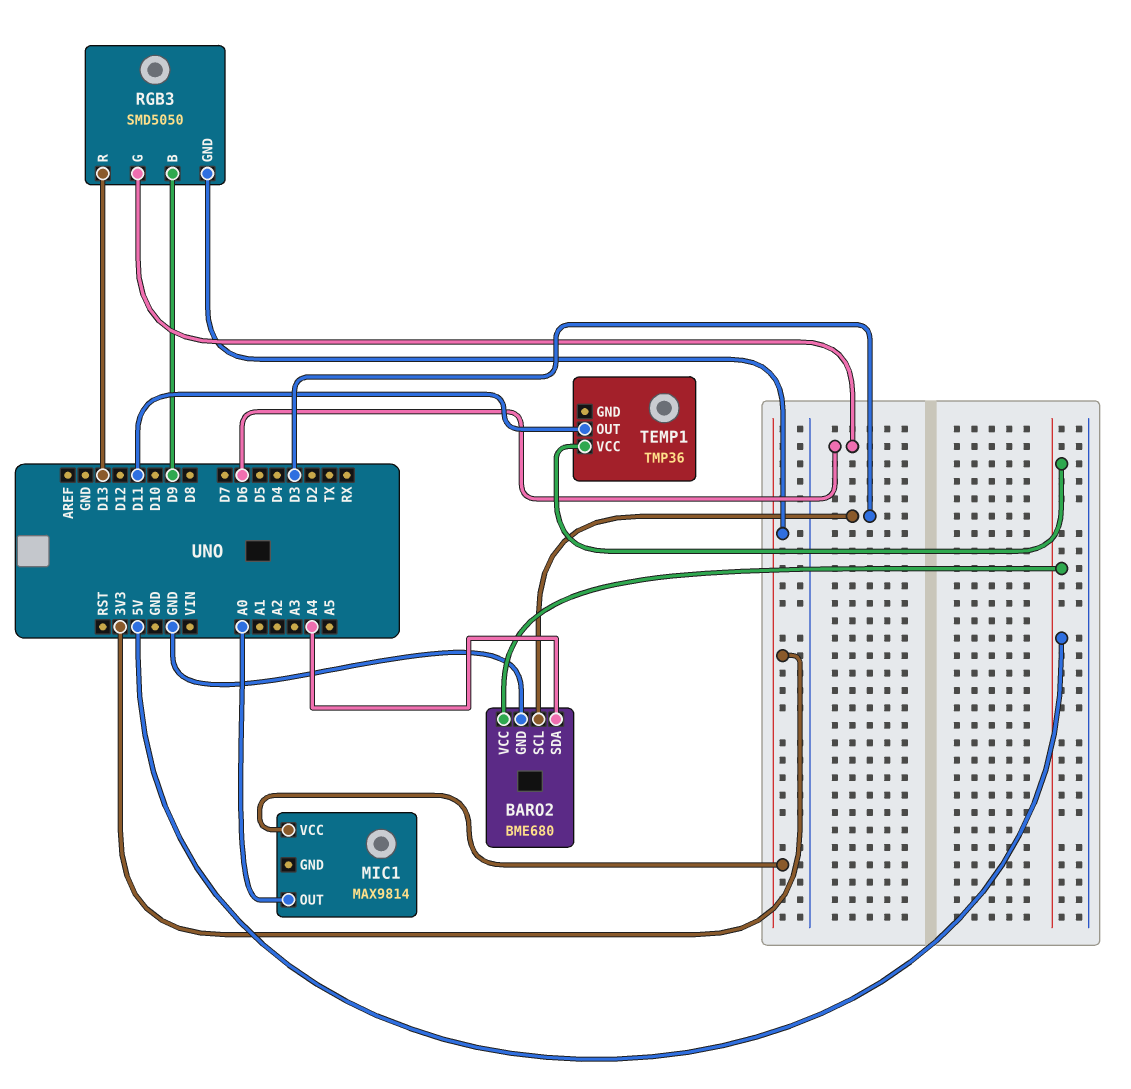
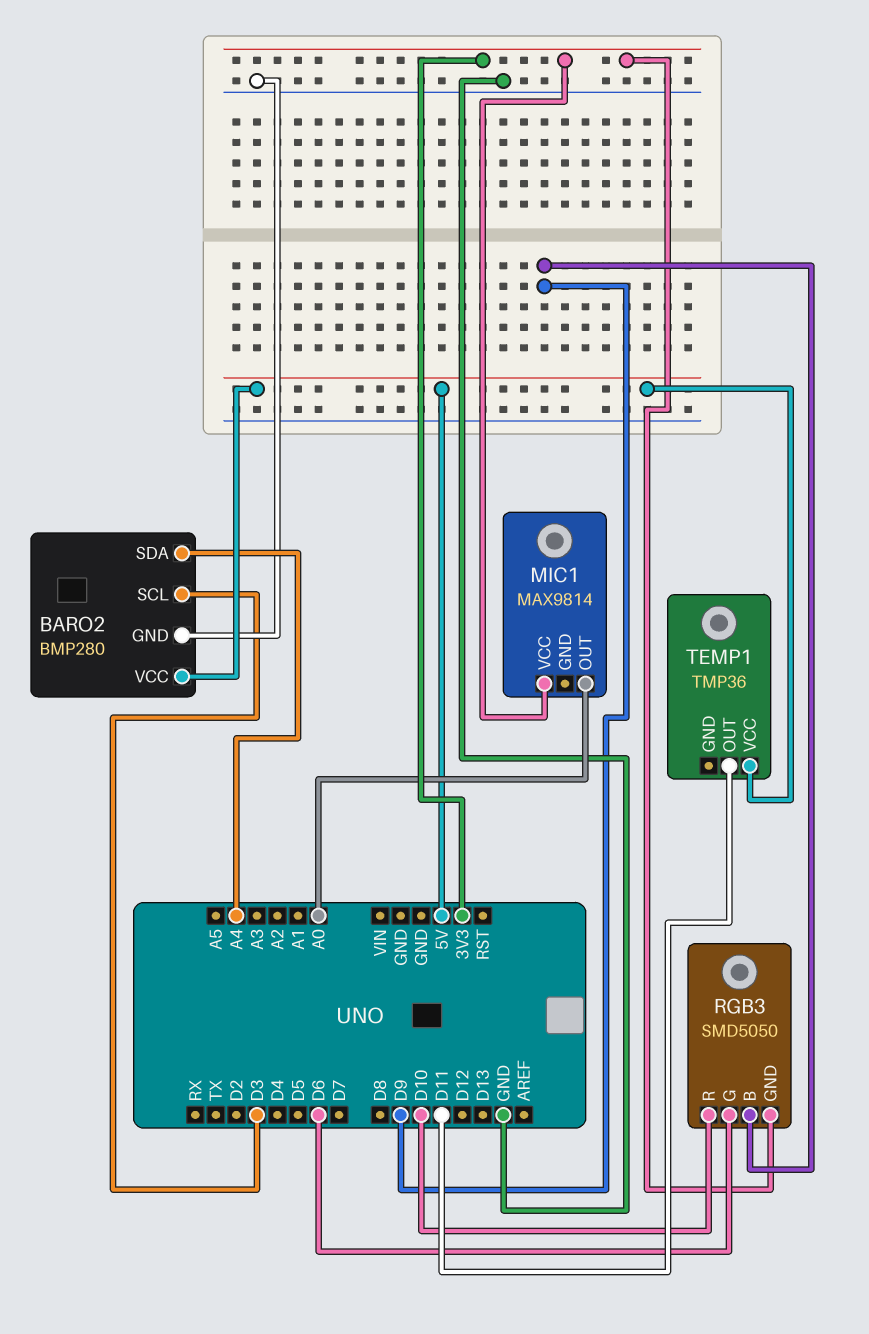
BARO2: BME680 -> BMP280
RGB3 pin R: D13 -> D10

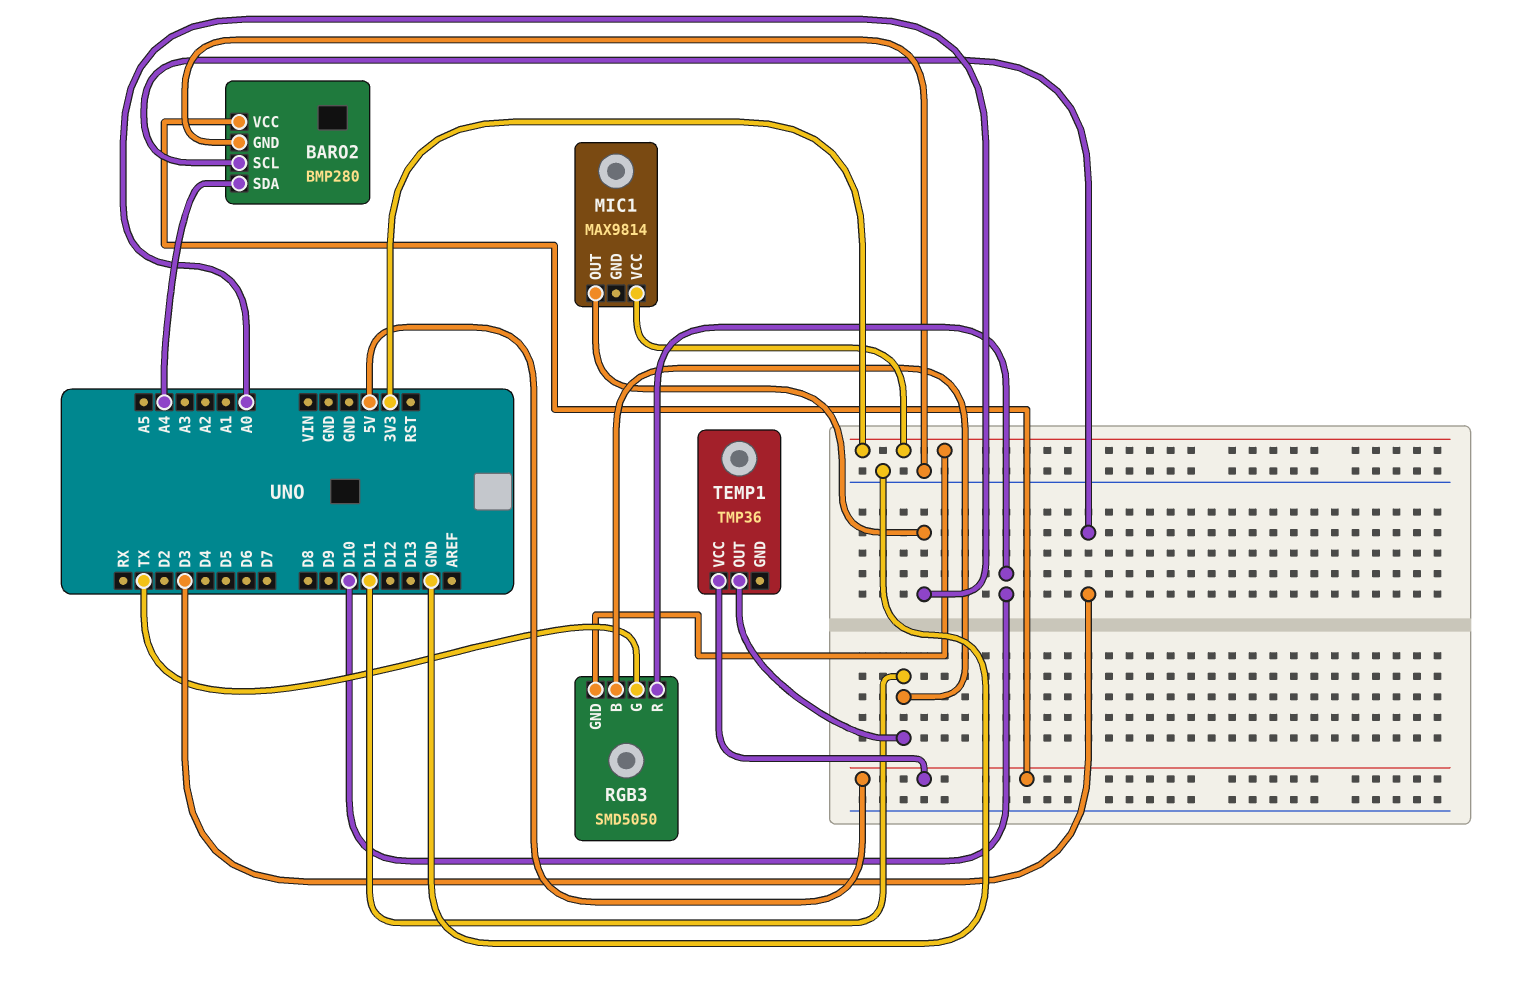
RGB3 pin B: D9 -> D11
RGB3 pin G: D6 -> TX

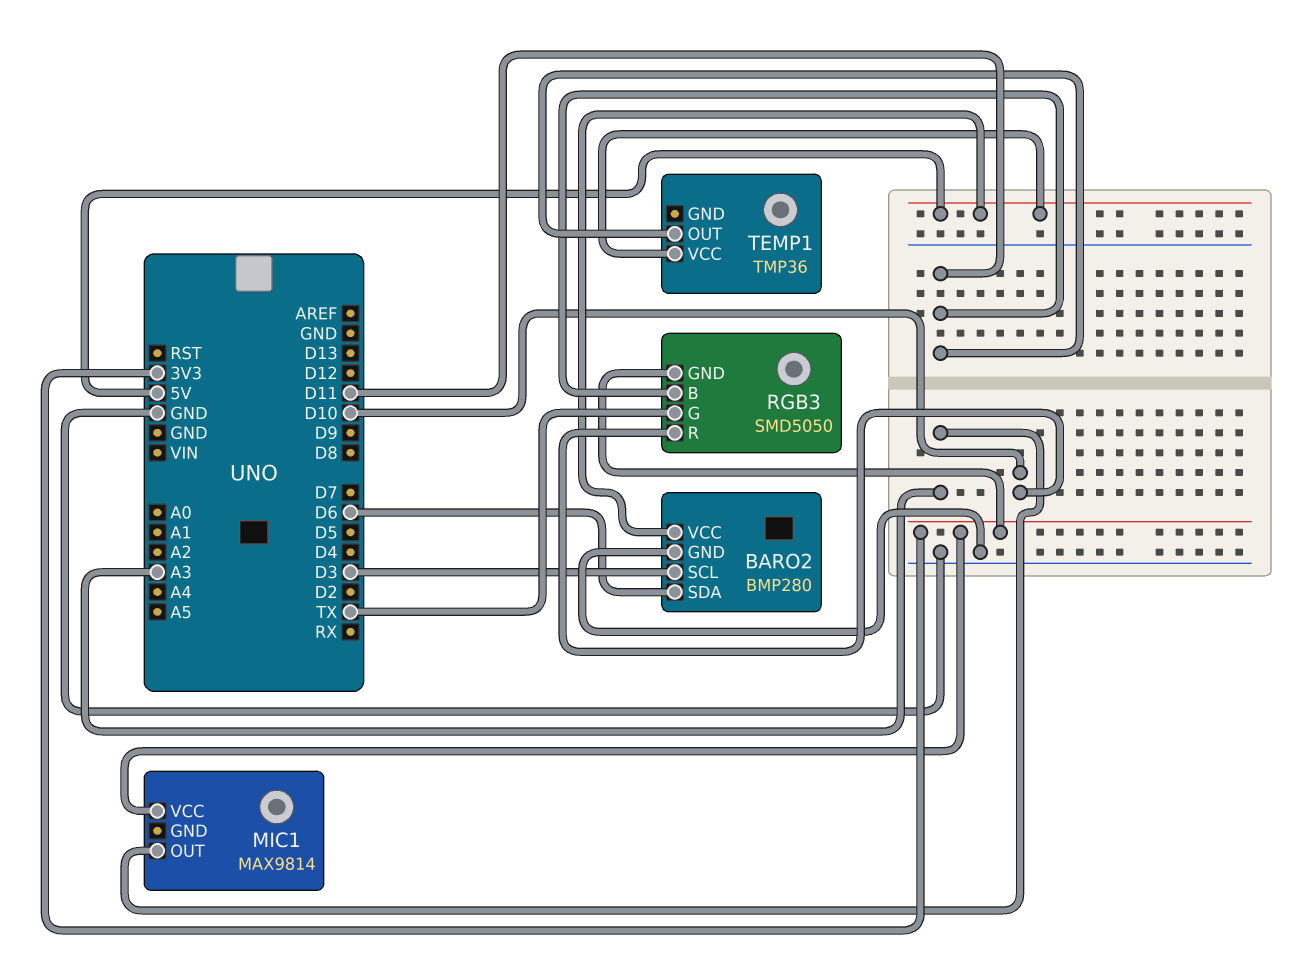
BARO2 pin SDA: A4 -> D6
MIC1 pin OUT: A0 -> A3

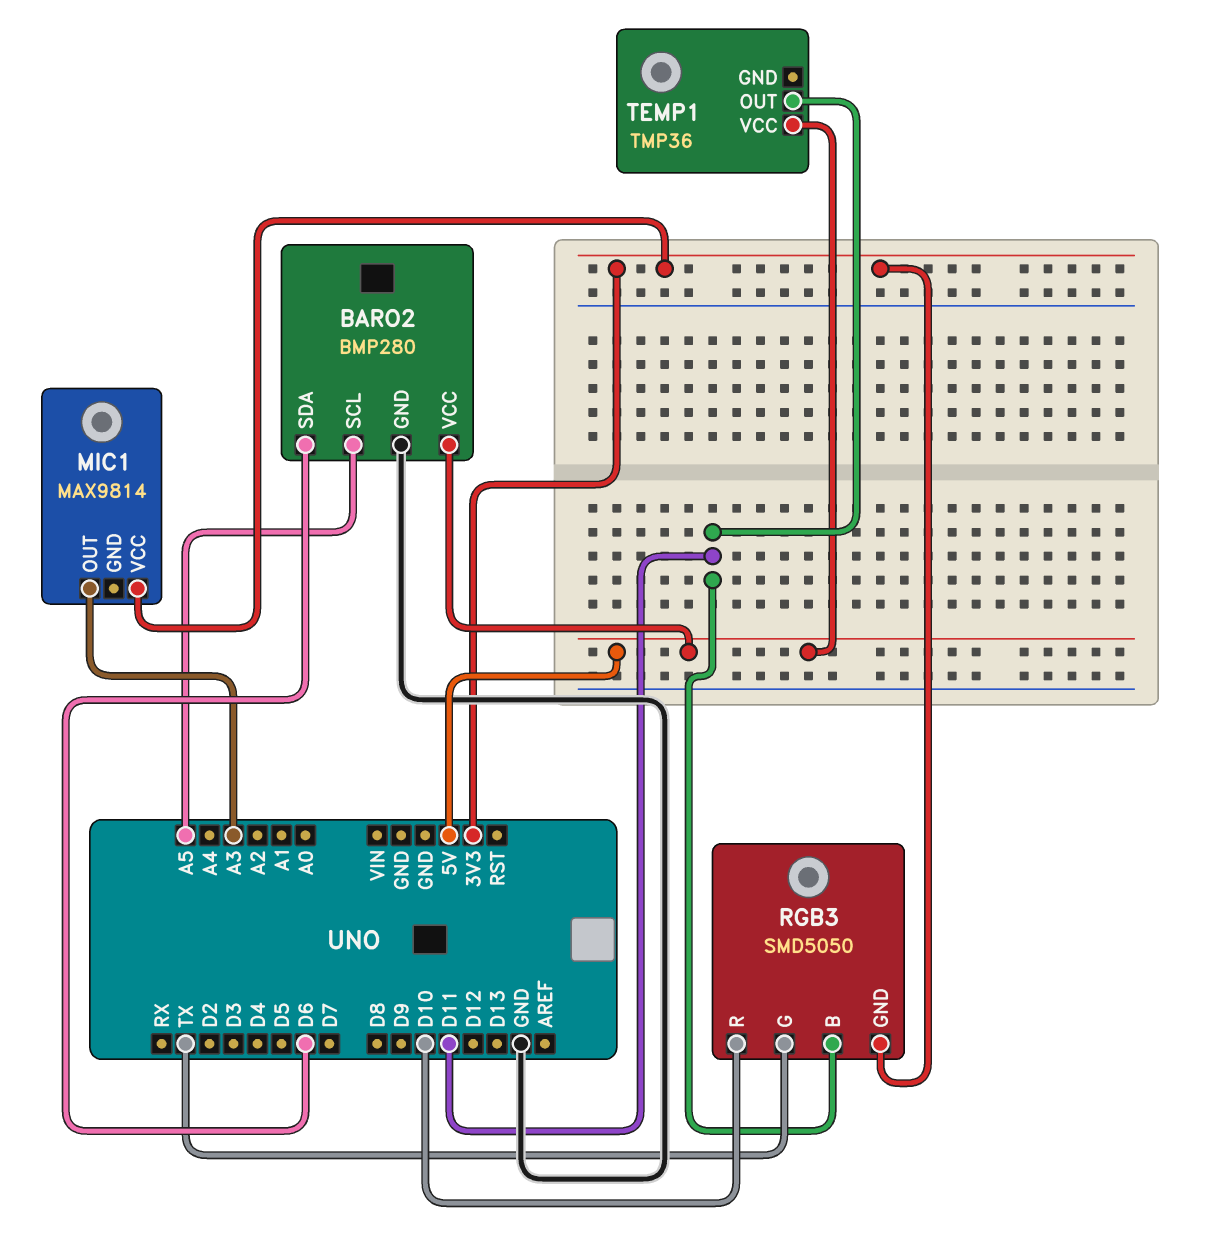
BARO2 pin SCL: D3 -> A5

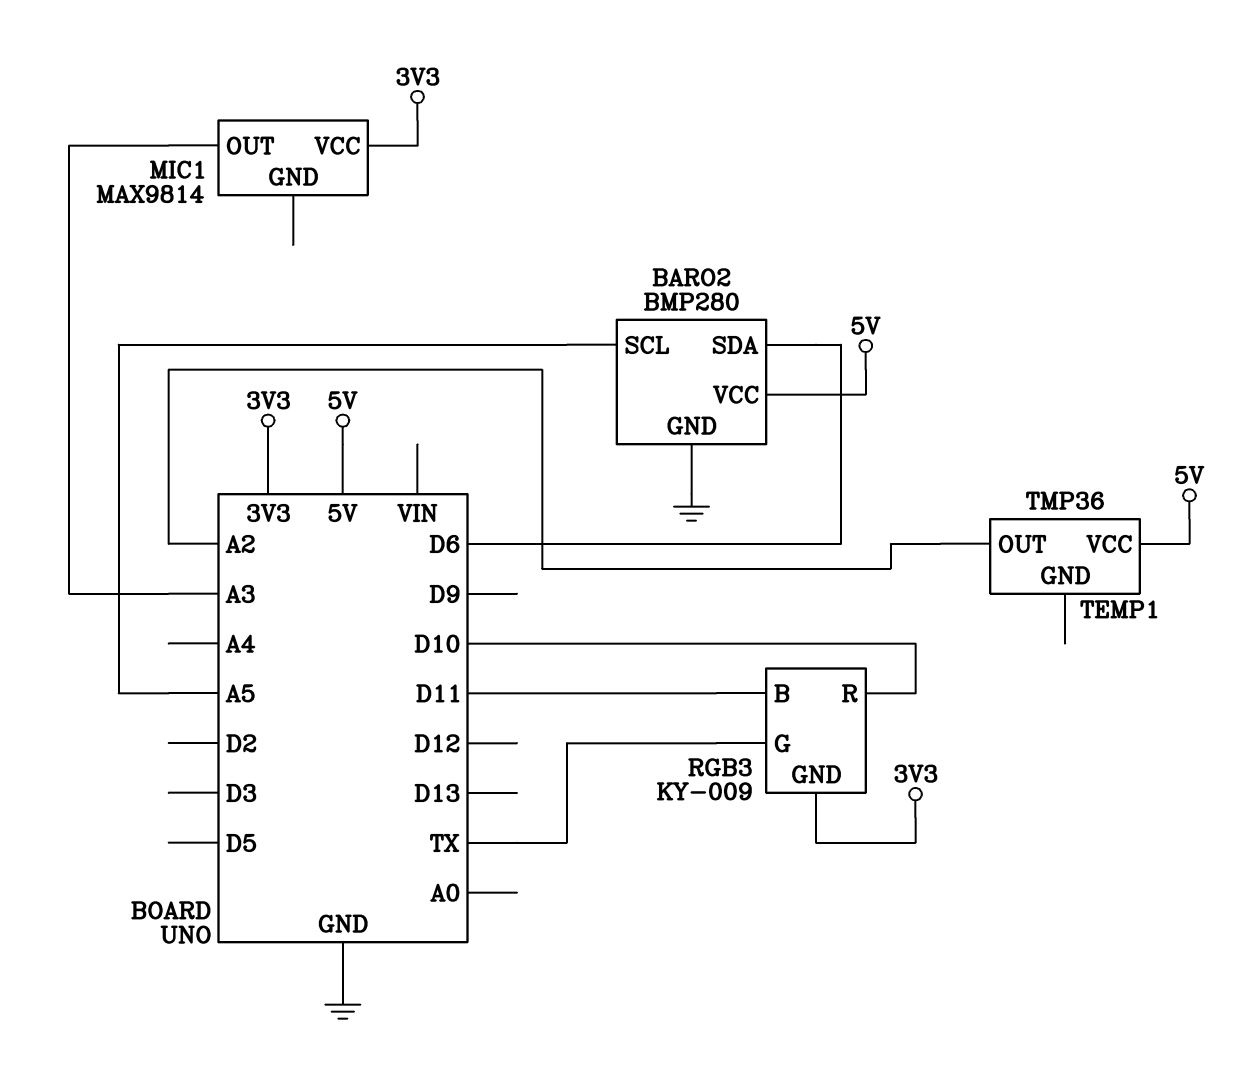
RGB3: SMD5050 -> KY-009
TEMP1 pin OUT: D11 -> A2

